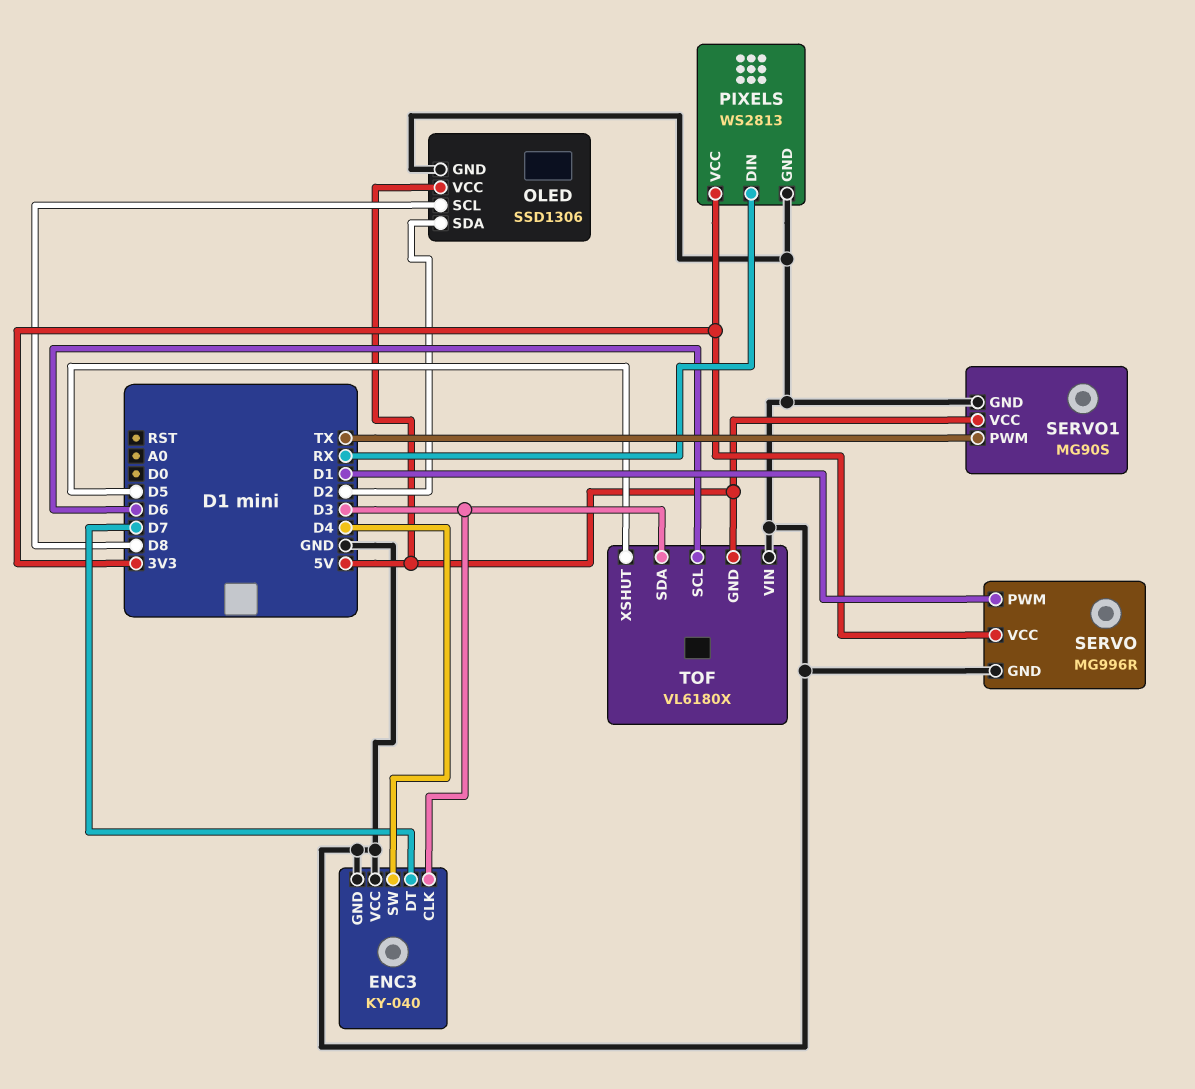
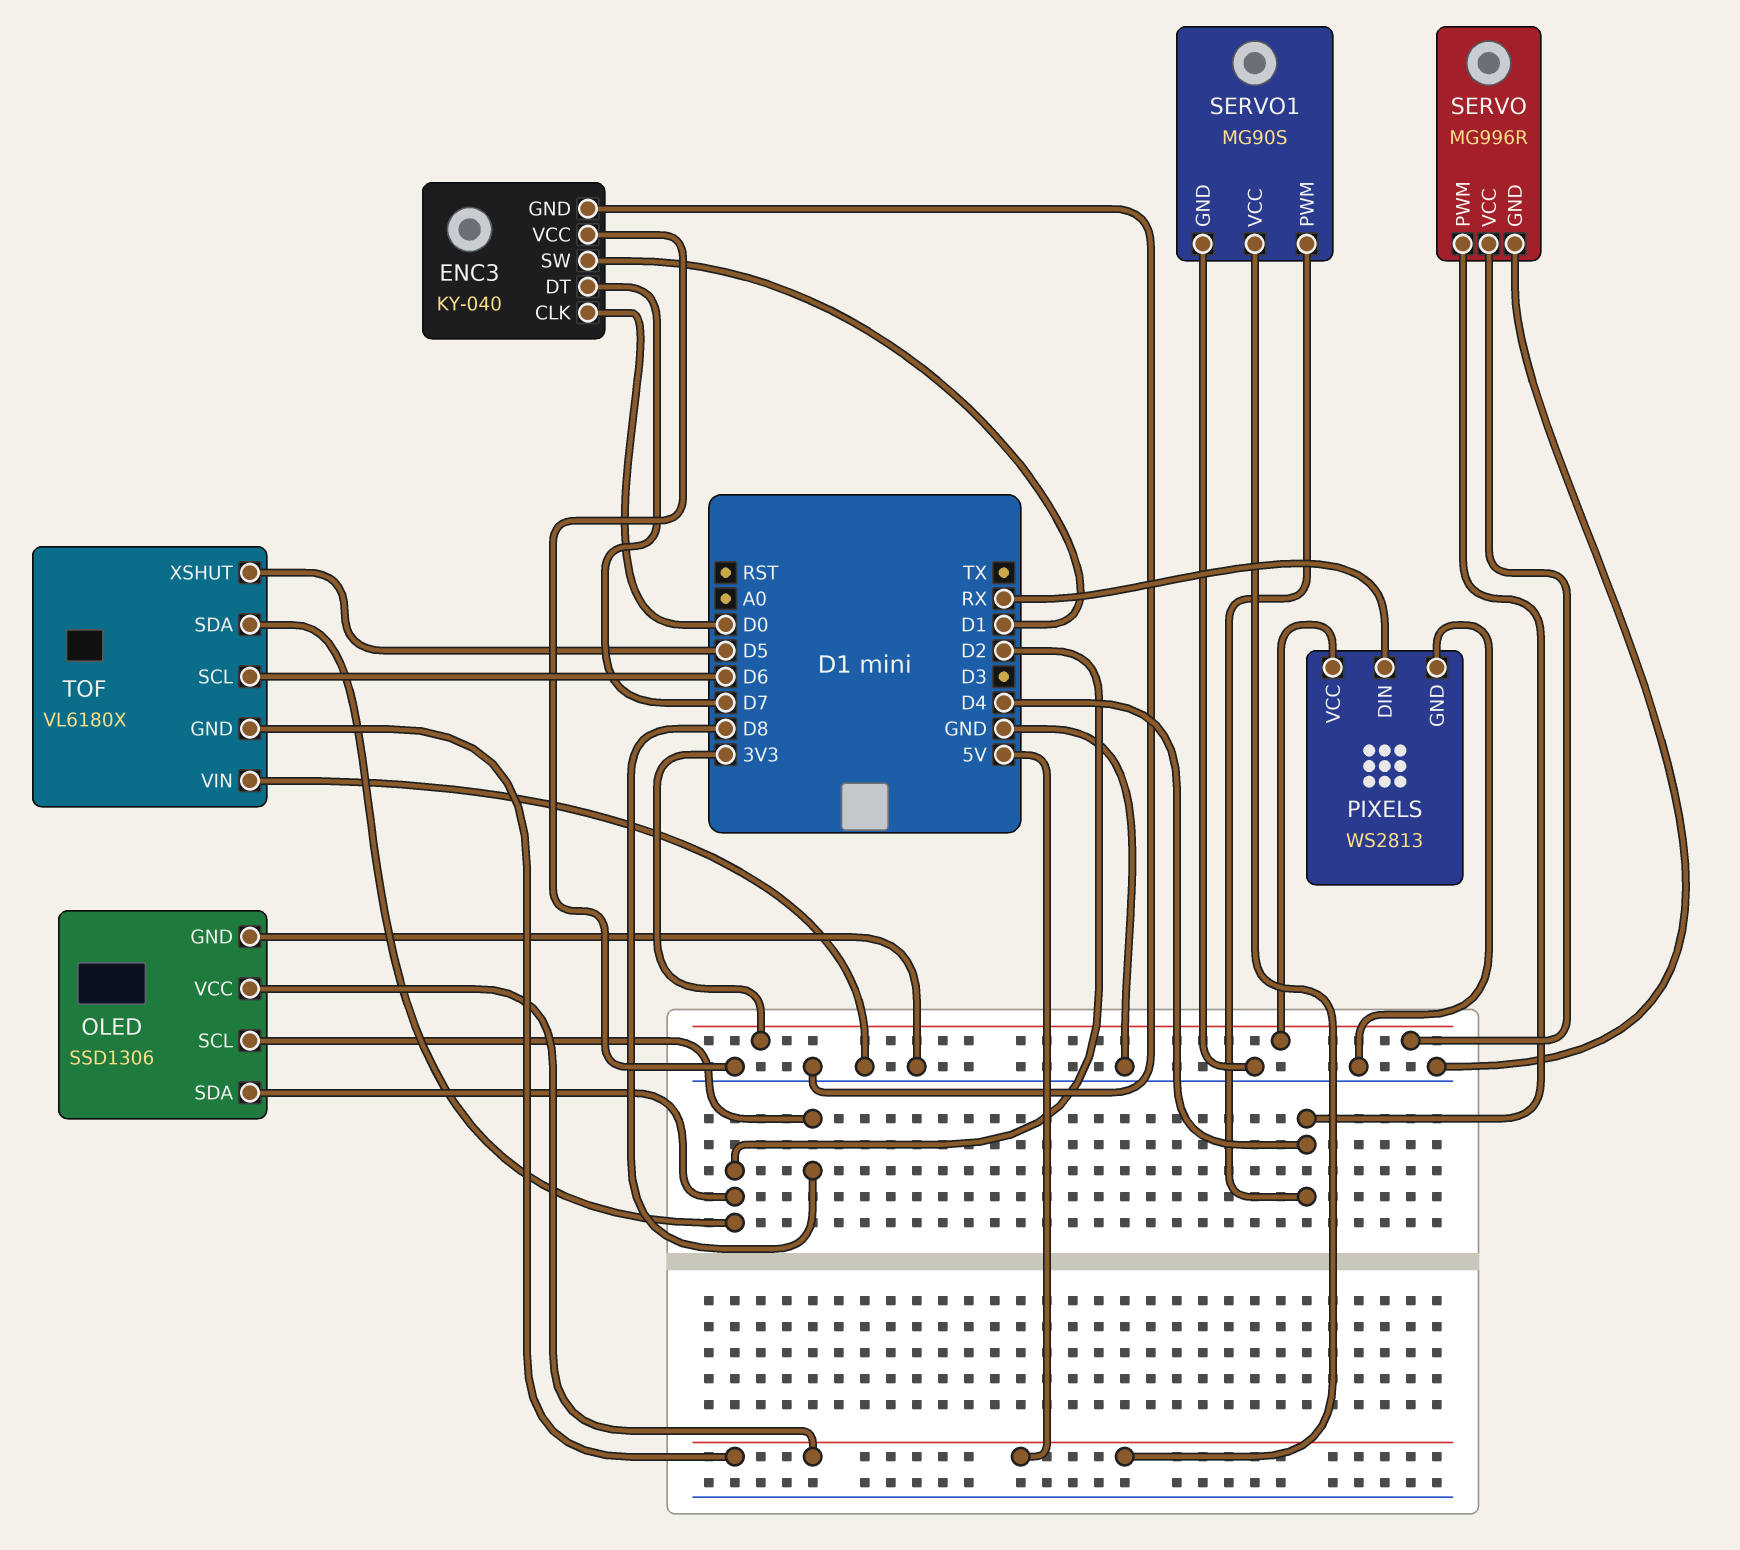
ENC3 pin CLK: D3 -> D0
ENC3 pin SW: D4 -> D1
SERVO pin PWM: D1 -> D4
SERVO1 pin PWM: TX -> D4
TOF pin SDA: D3 -> D2

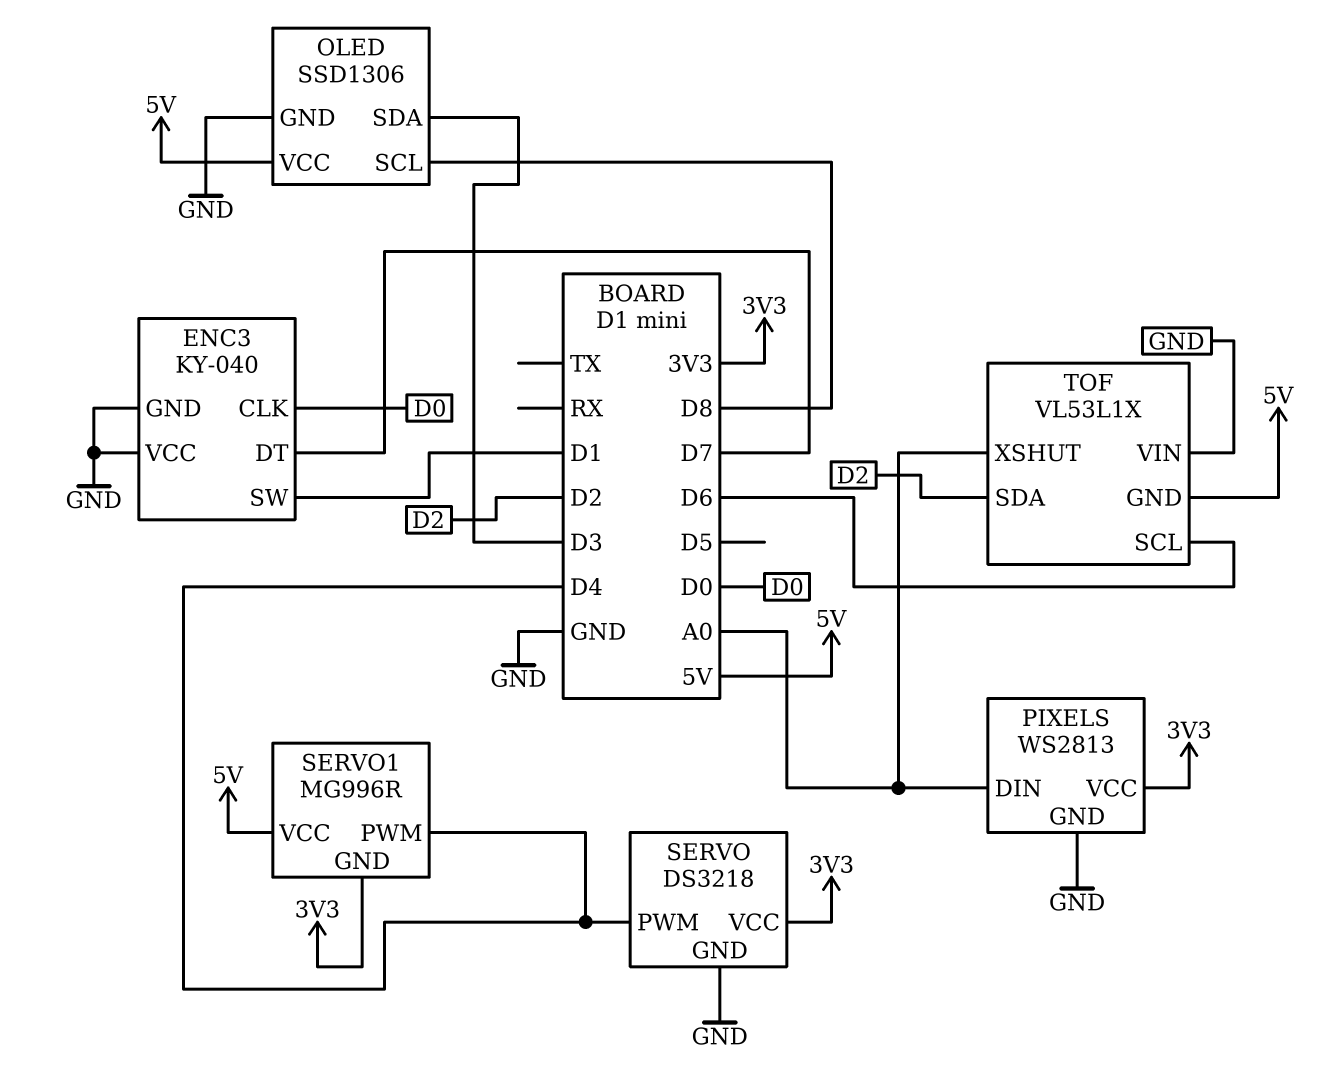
OLED pin SDA: D2 -> D3
PIXELS pin DIN: RX -> A0
SERVO: MG996R -> DS3218
SERVO1: MG90S -> MG996R
SERVO1 pin GND: GND -> 3V3
TOF: VL6180X -> VL53L1X
TOF pin XSHUT: D5 -> A0

